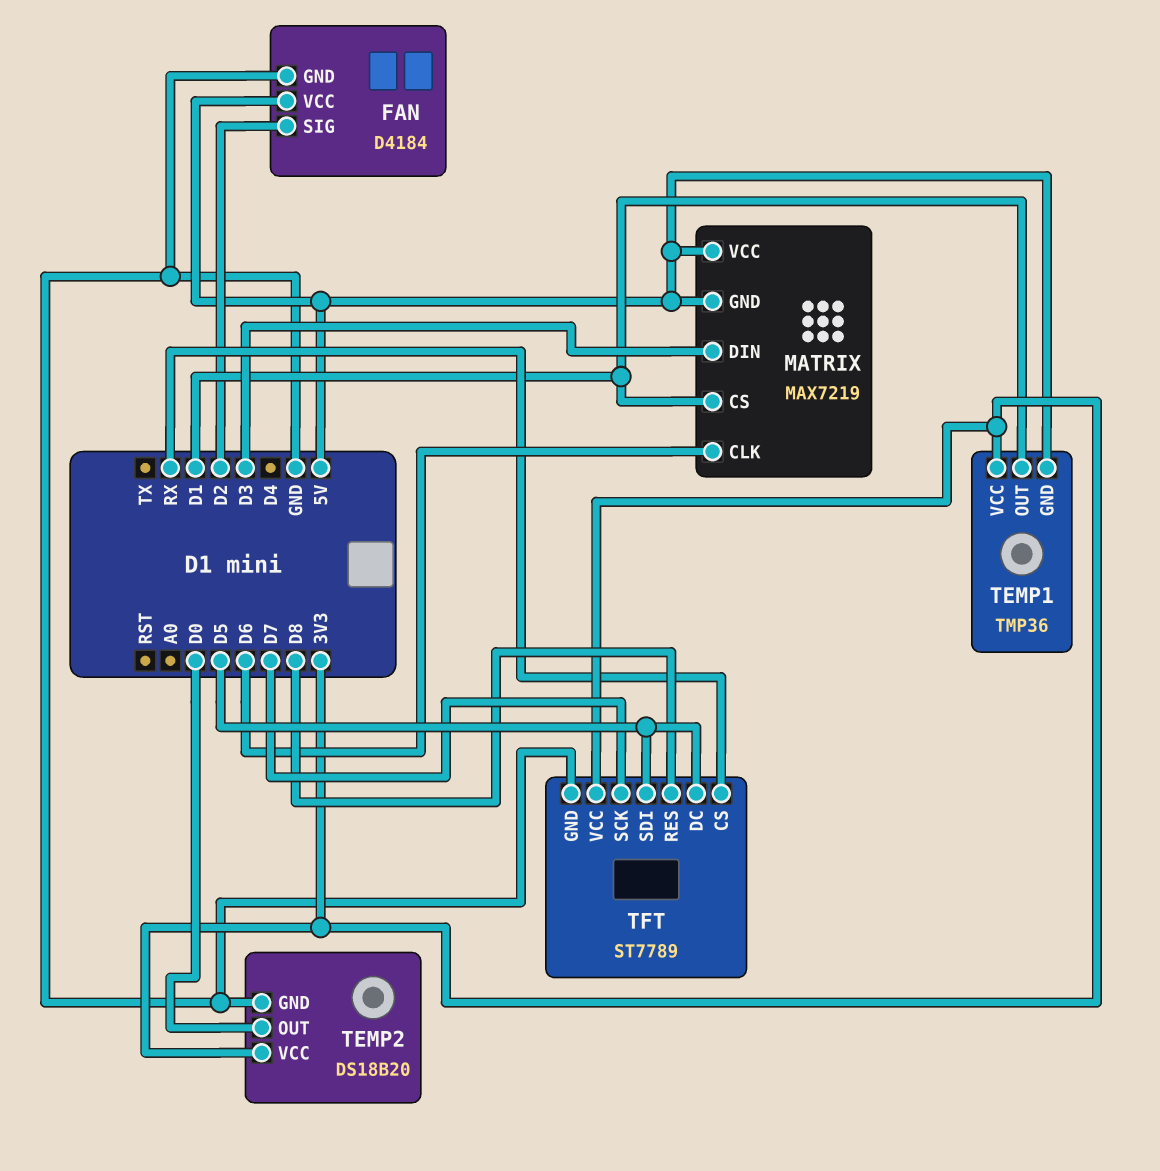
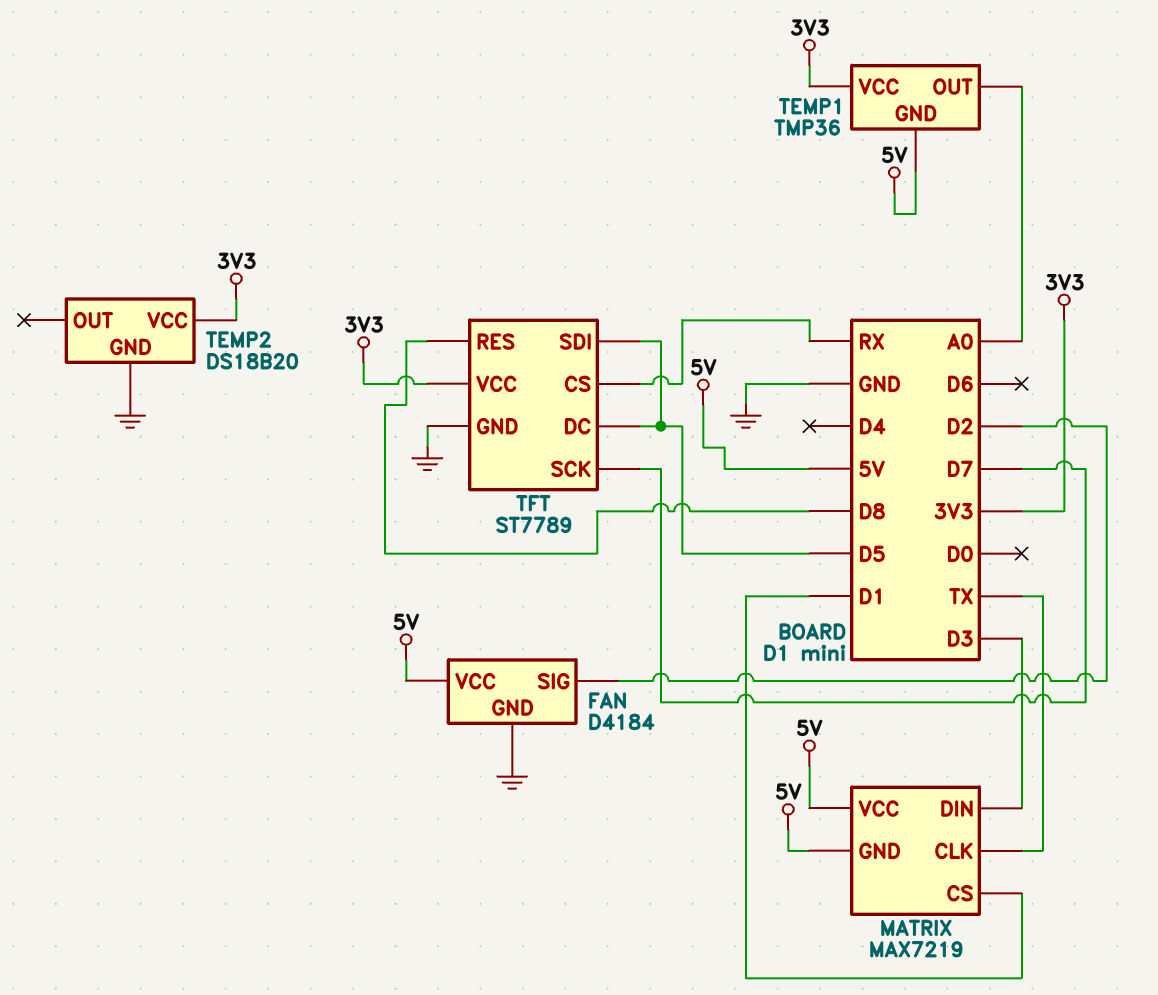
MATRIX pin CLK: D6 -> TX
TEMP1 pin OUT: D1 -> A0
TEMP2 pin OUT: D0 -> none

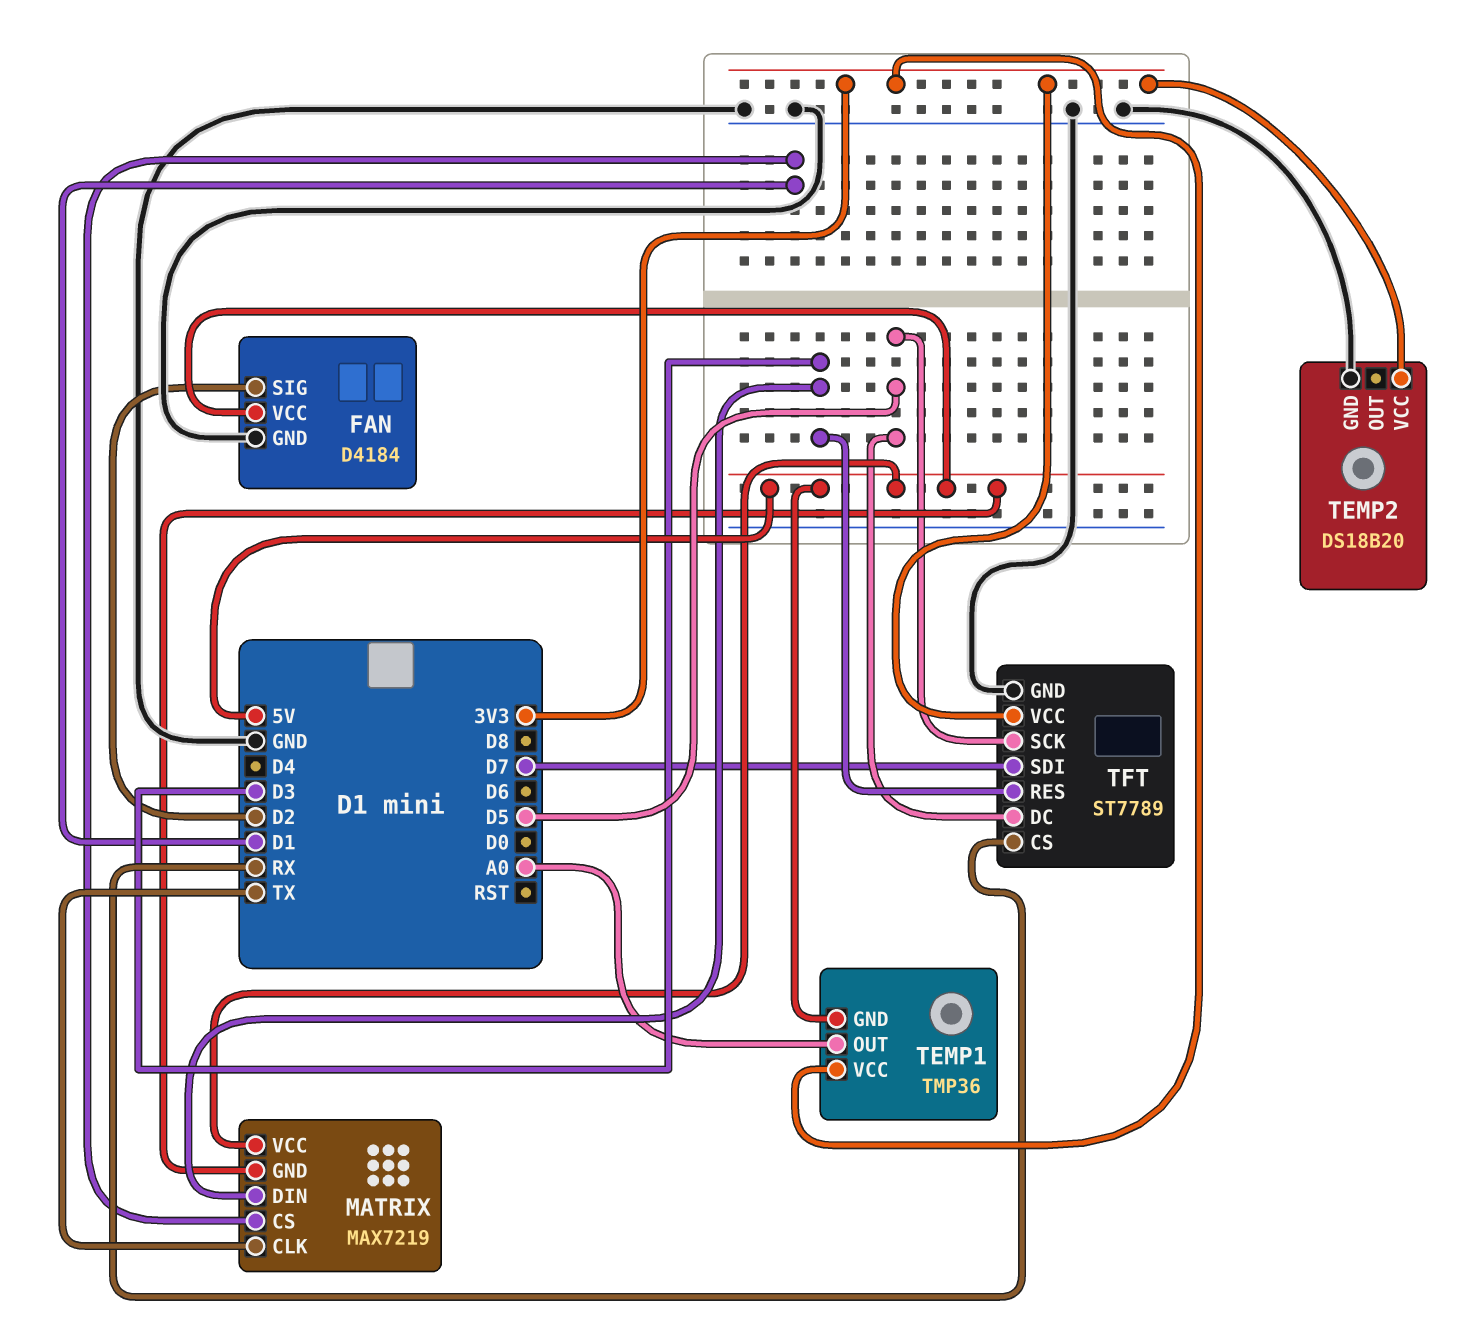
TFT pin RES: D8 -> D3
TFT pin SCK: D7 -> D5
TFT pin SDI: D5 -> D7

